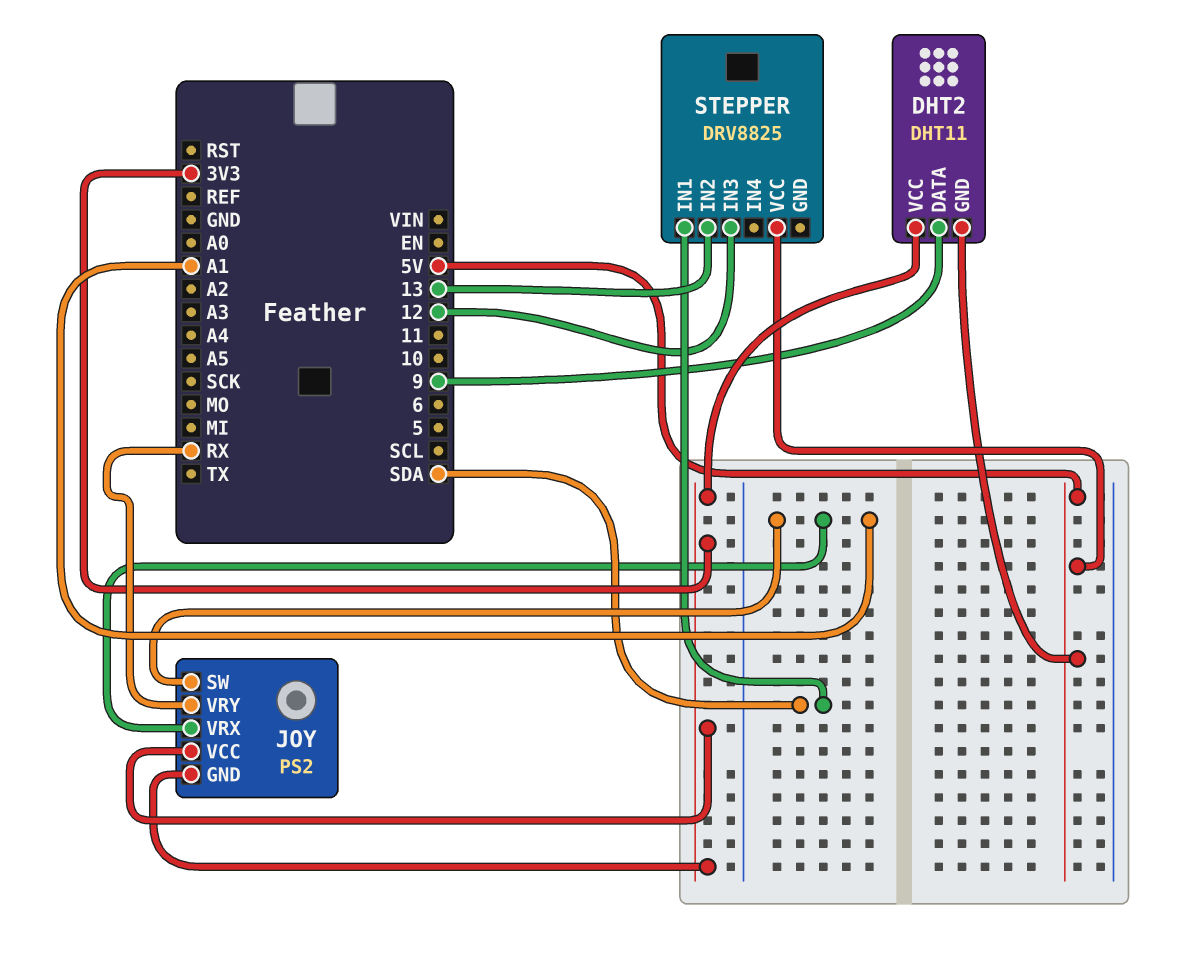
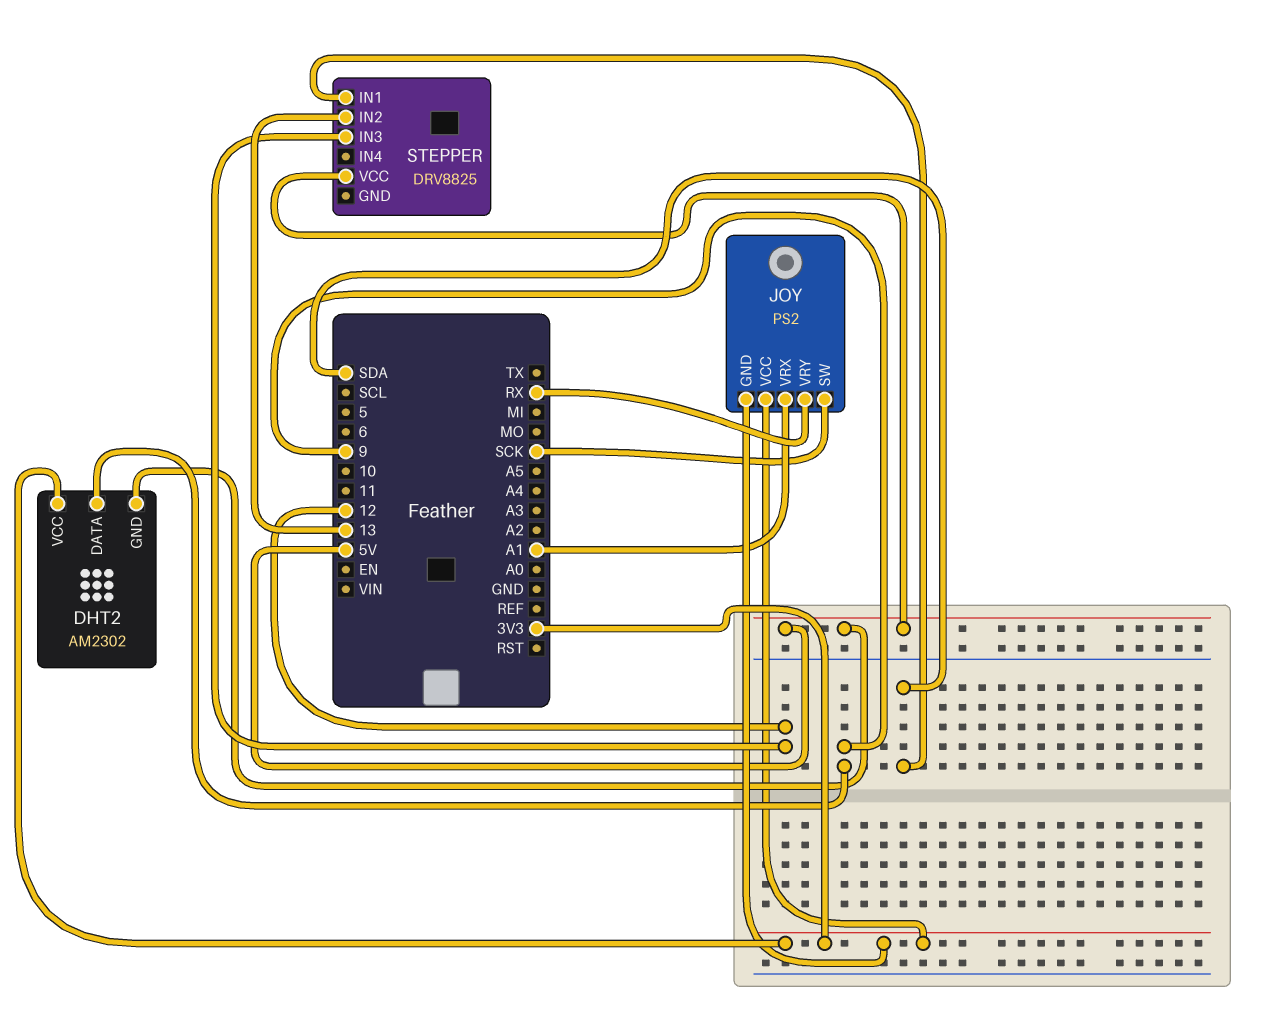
DHT2: DHT11 -> AM2302
JOY pin SW: A1 -> SCK

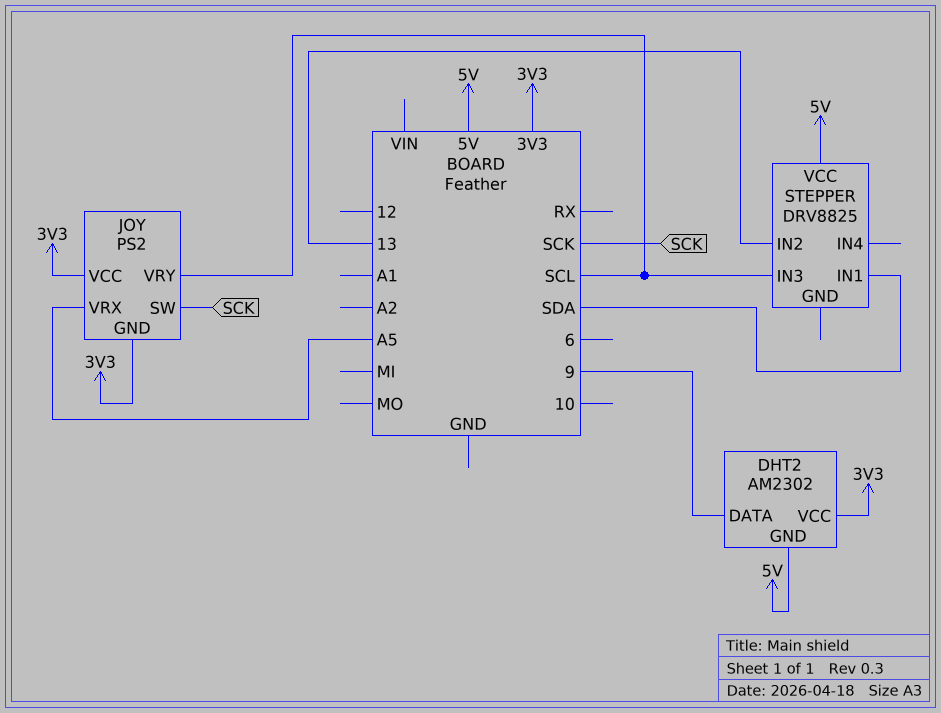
JOY pin VRX: A1 -> A5
JOY pin VRY: RX -> SCL
STEPPER pin IN3: 12 -> SCL

